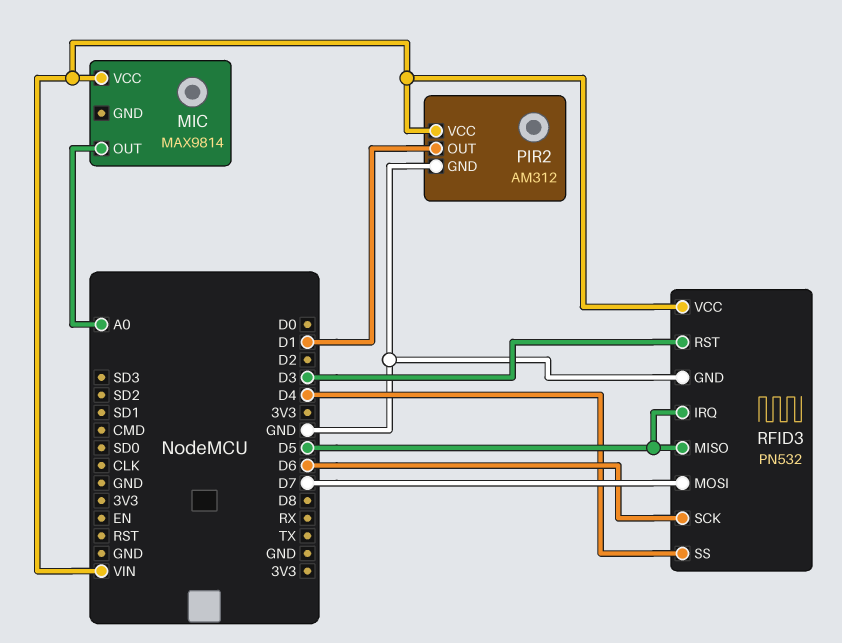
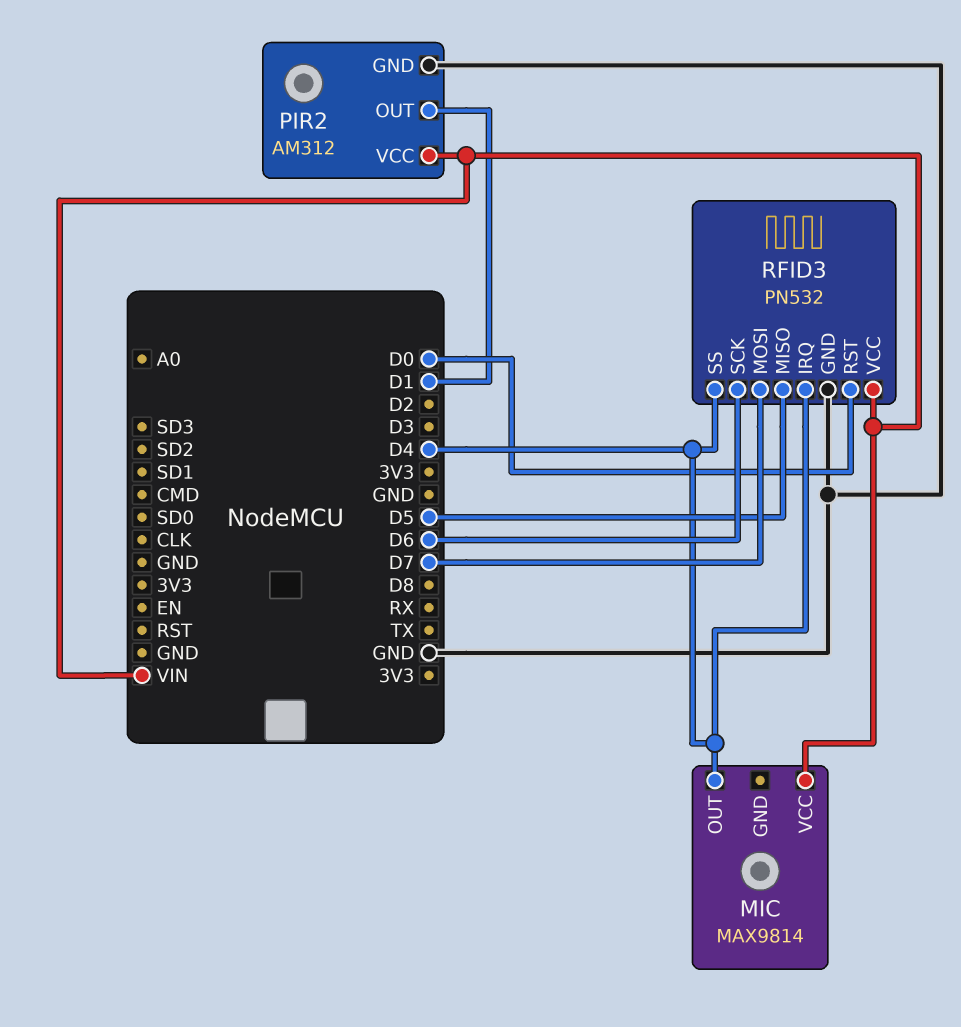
MIC pin OUT: A0 -> D4
RFID3 pin IRQ: D5 -> D4
RFID3 pin RST: D3 -> D0

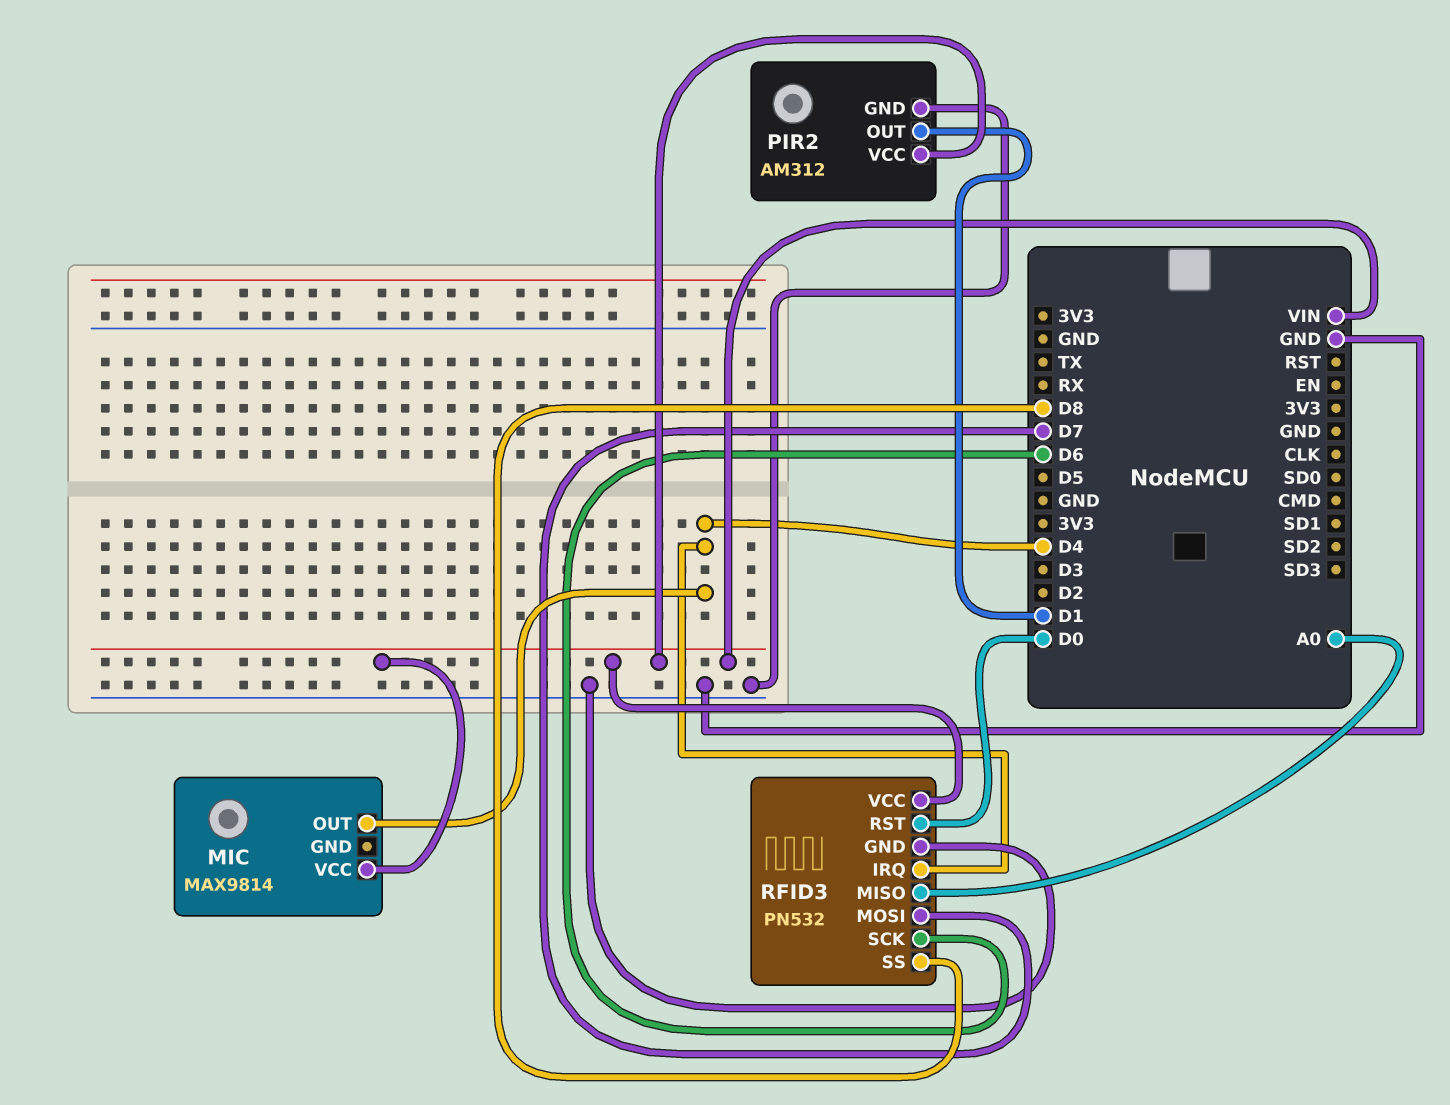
RFID3 pin MISO: D5 -> A0
RFID3 pin SS: D4 -> D8

